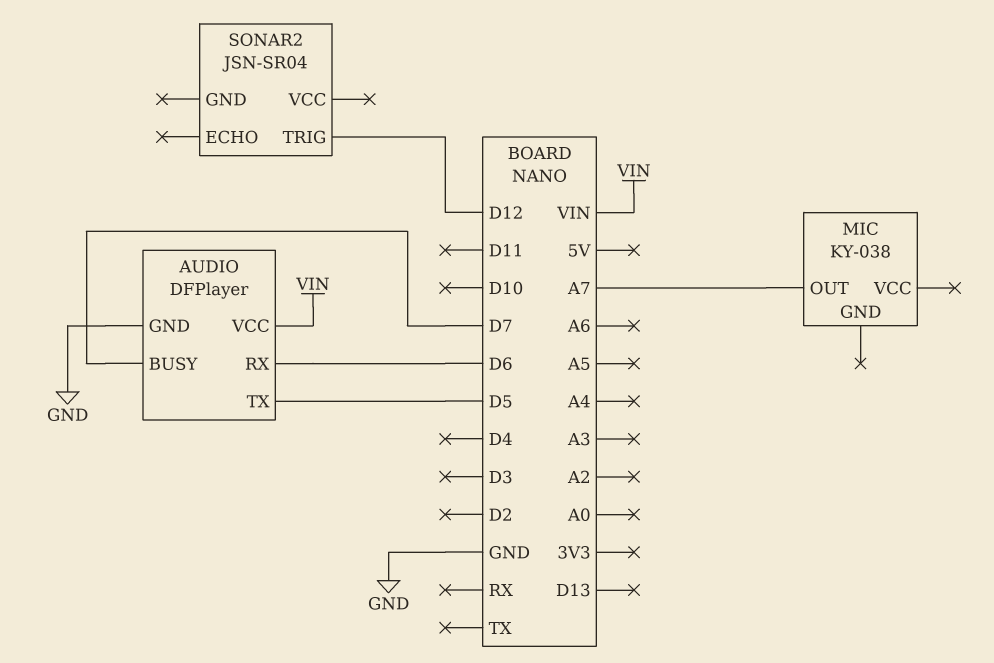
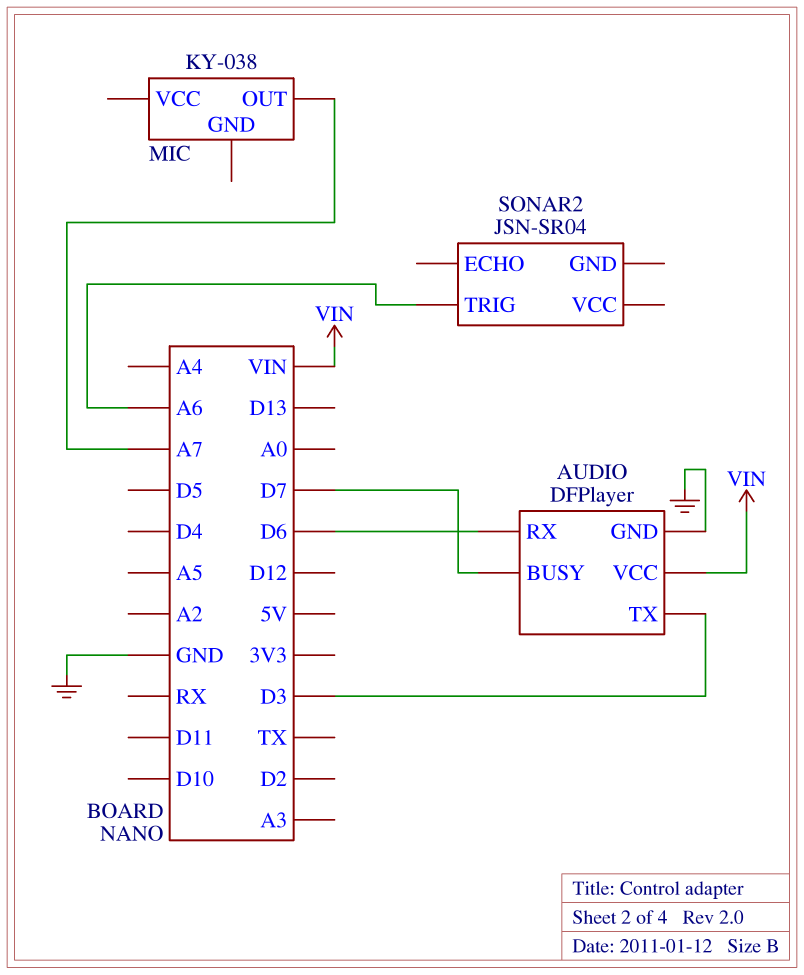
AUDIO pin TX: D5 -> D3
SONAR2 pin TRIG: D12 -> A6

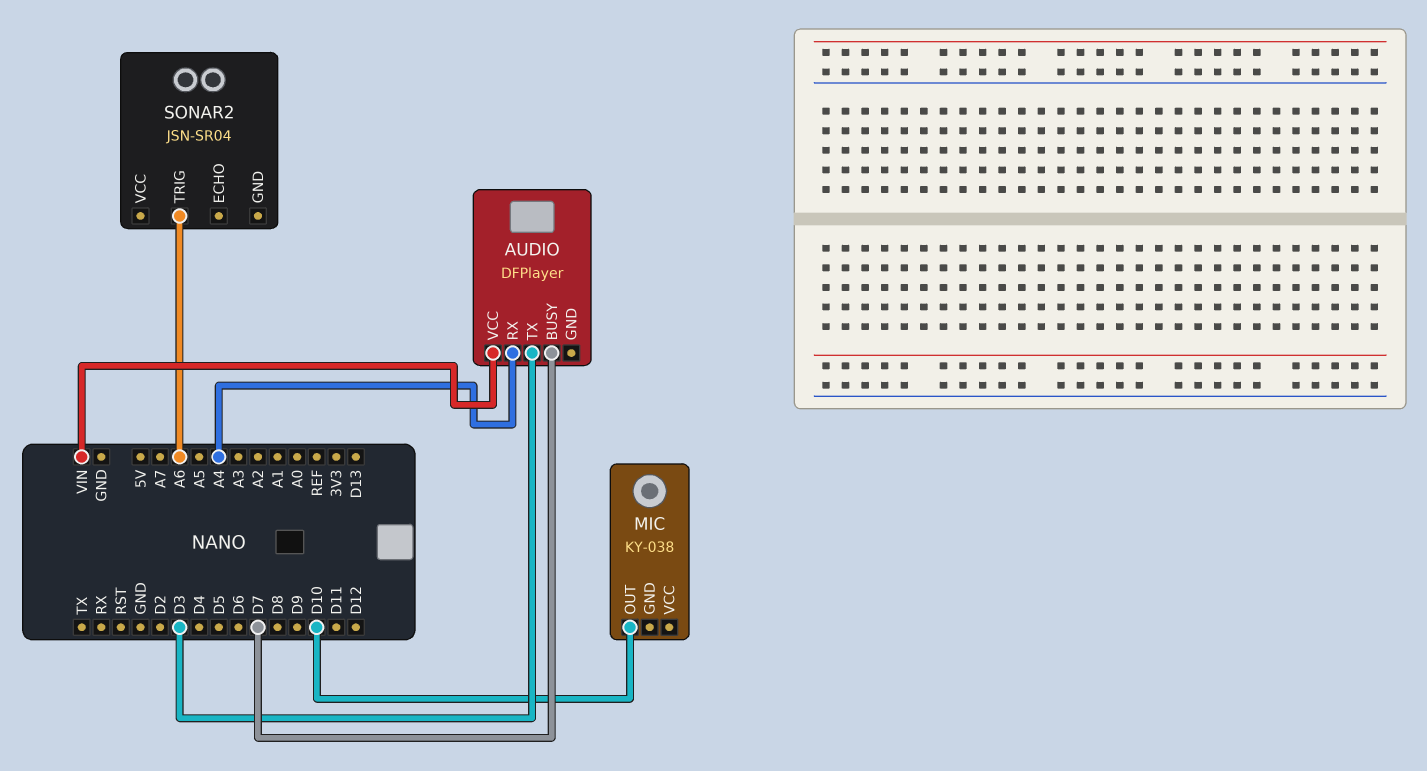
AUDIO pin GND: GND -> none
AUDIO pin RX: D6 -> A4
MIC pin OUT: A7 -> D10

